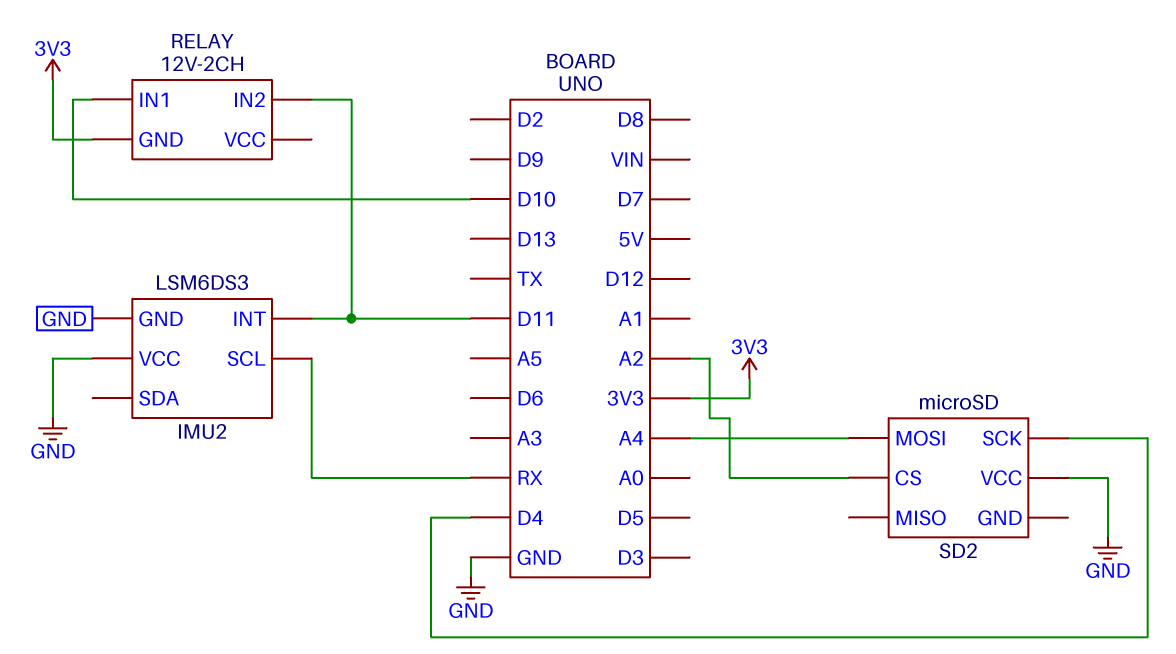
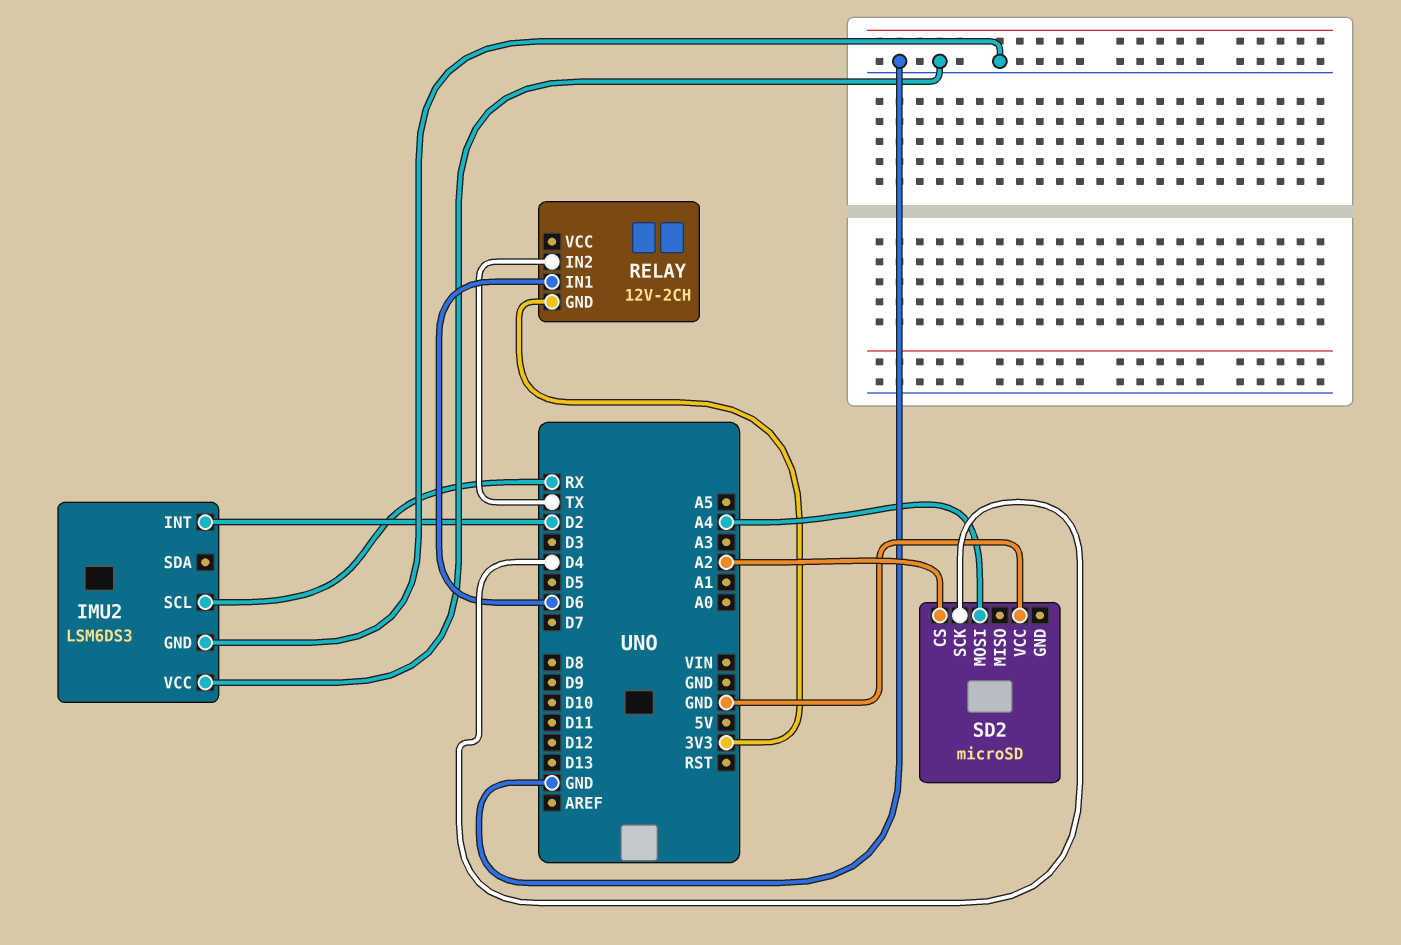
IMU2 pin INT: D11 -> D2
RELAY pin IN1: D10 -> D6
RELAY pin IN2: D11 -> TX

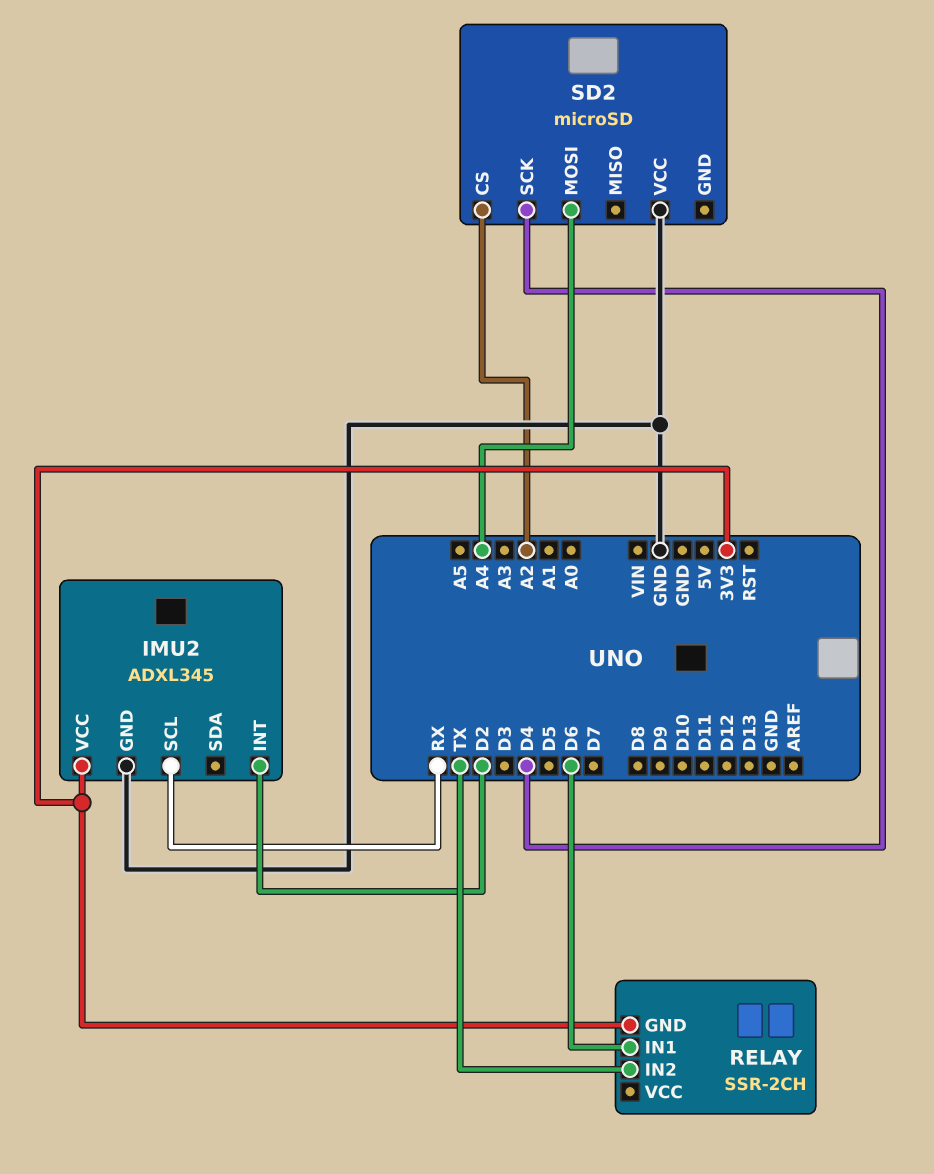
IMU2: LSM6DS3 -> ADXL345
IMU2 pin VCC: GND -> 3V3
RELAY: 12V-2CH -> SSR-2CH

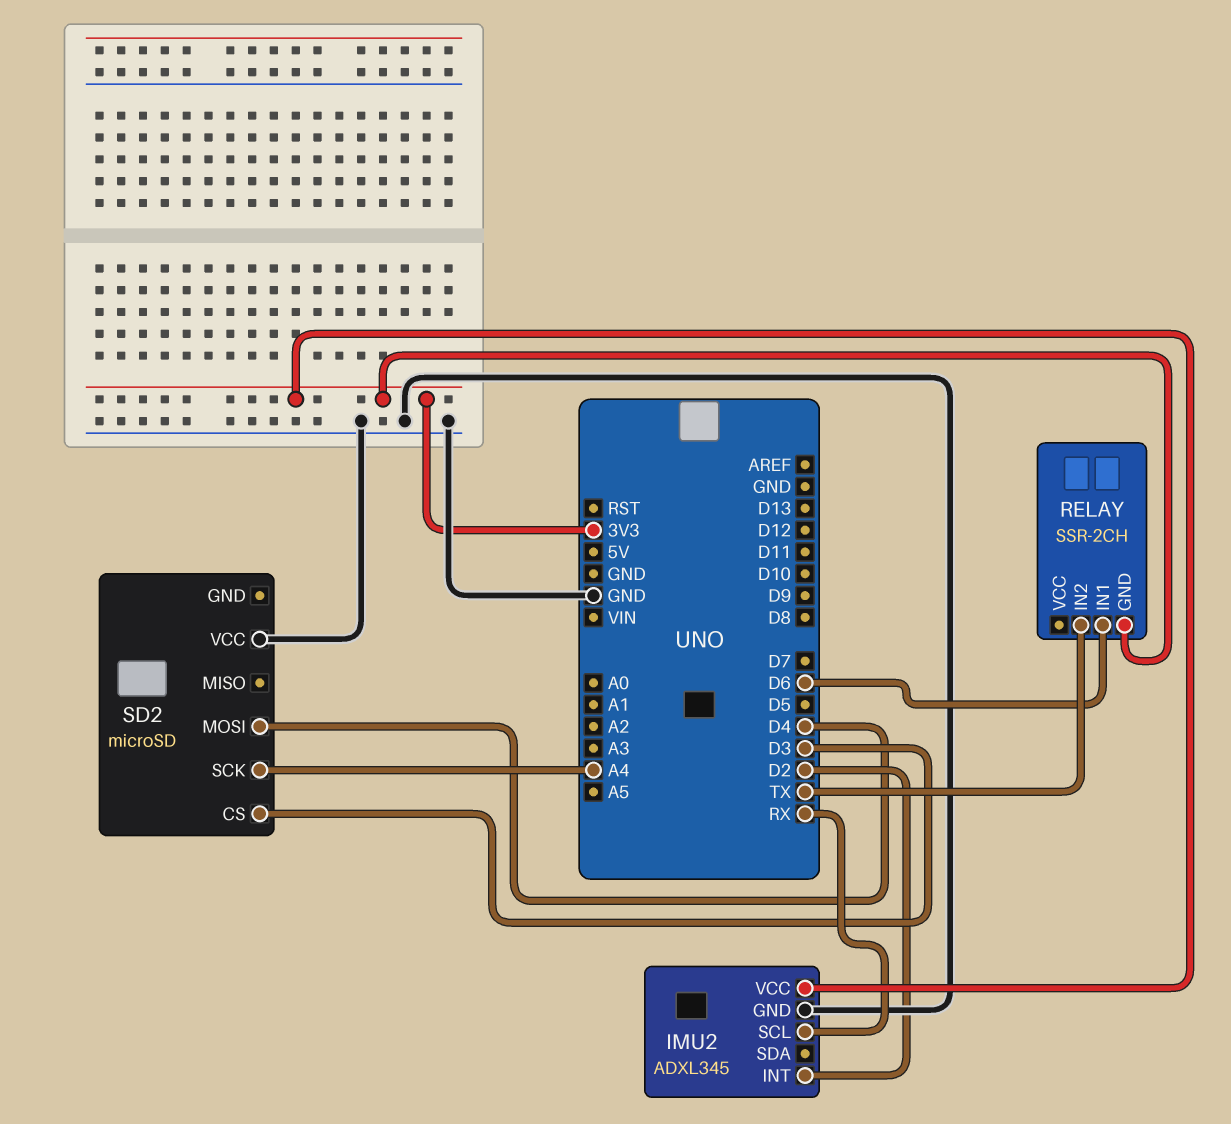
SD2 pin CS: A2 -> D3
SD2 pin MOSI: A4 -> D4
SD2 pin SCK: D4 -> A4

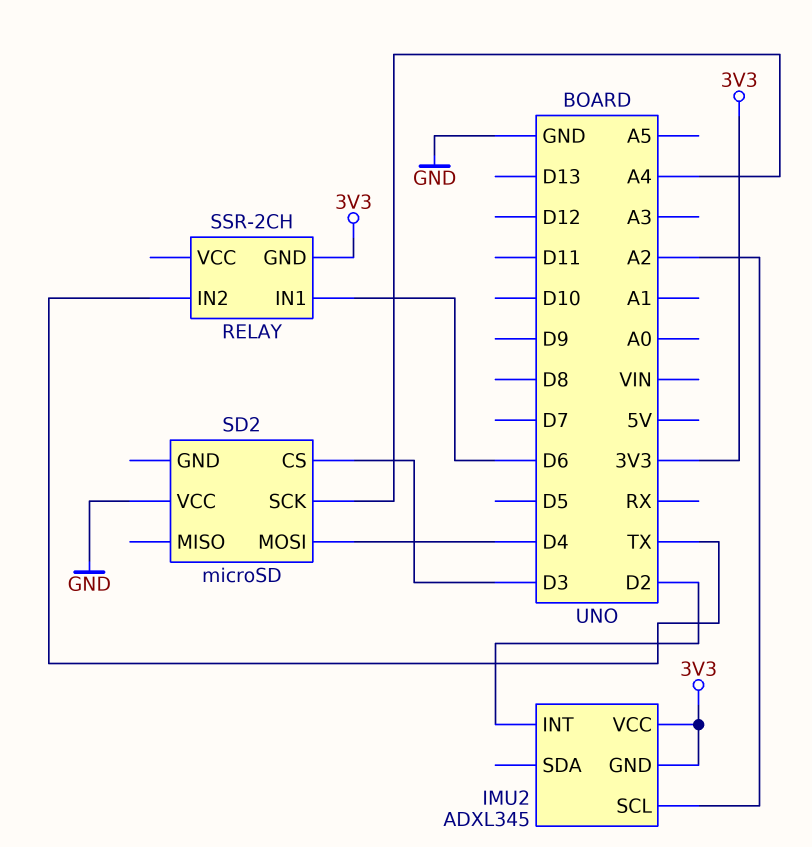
IMU2 pin GND: GND -> 3V3
IMU2 pin SCL: RX -> A2

